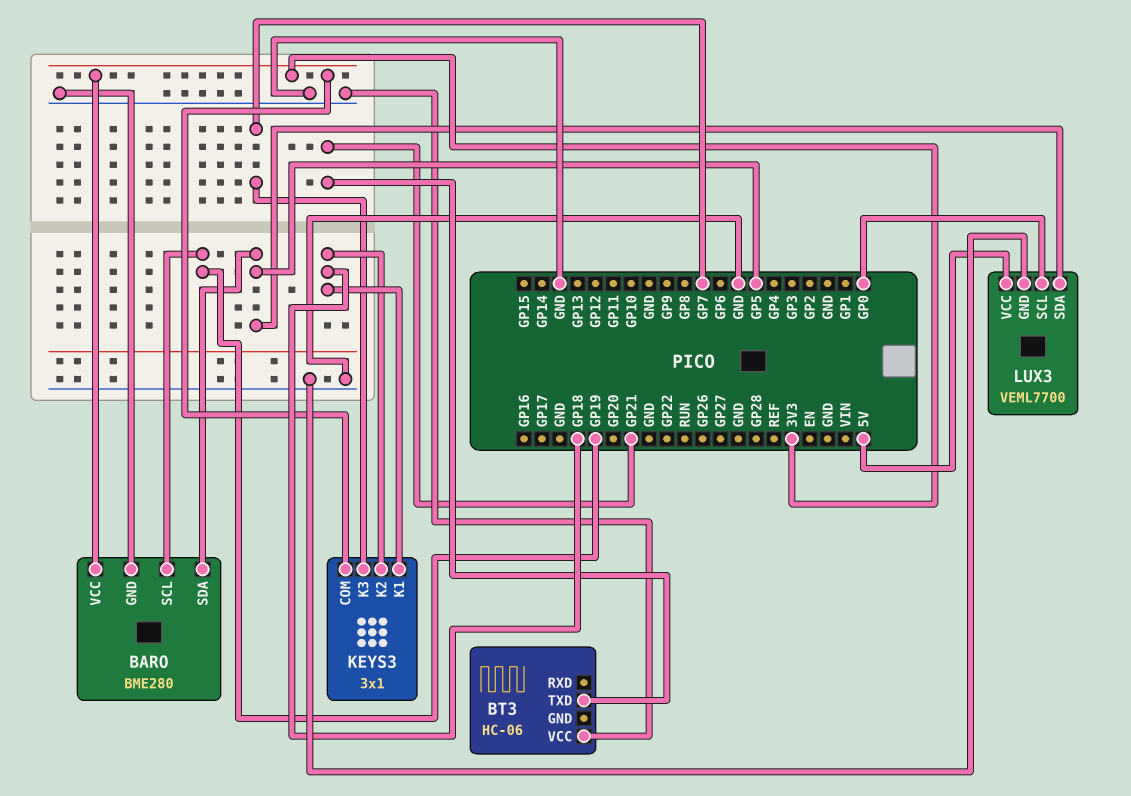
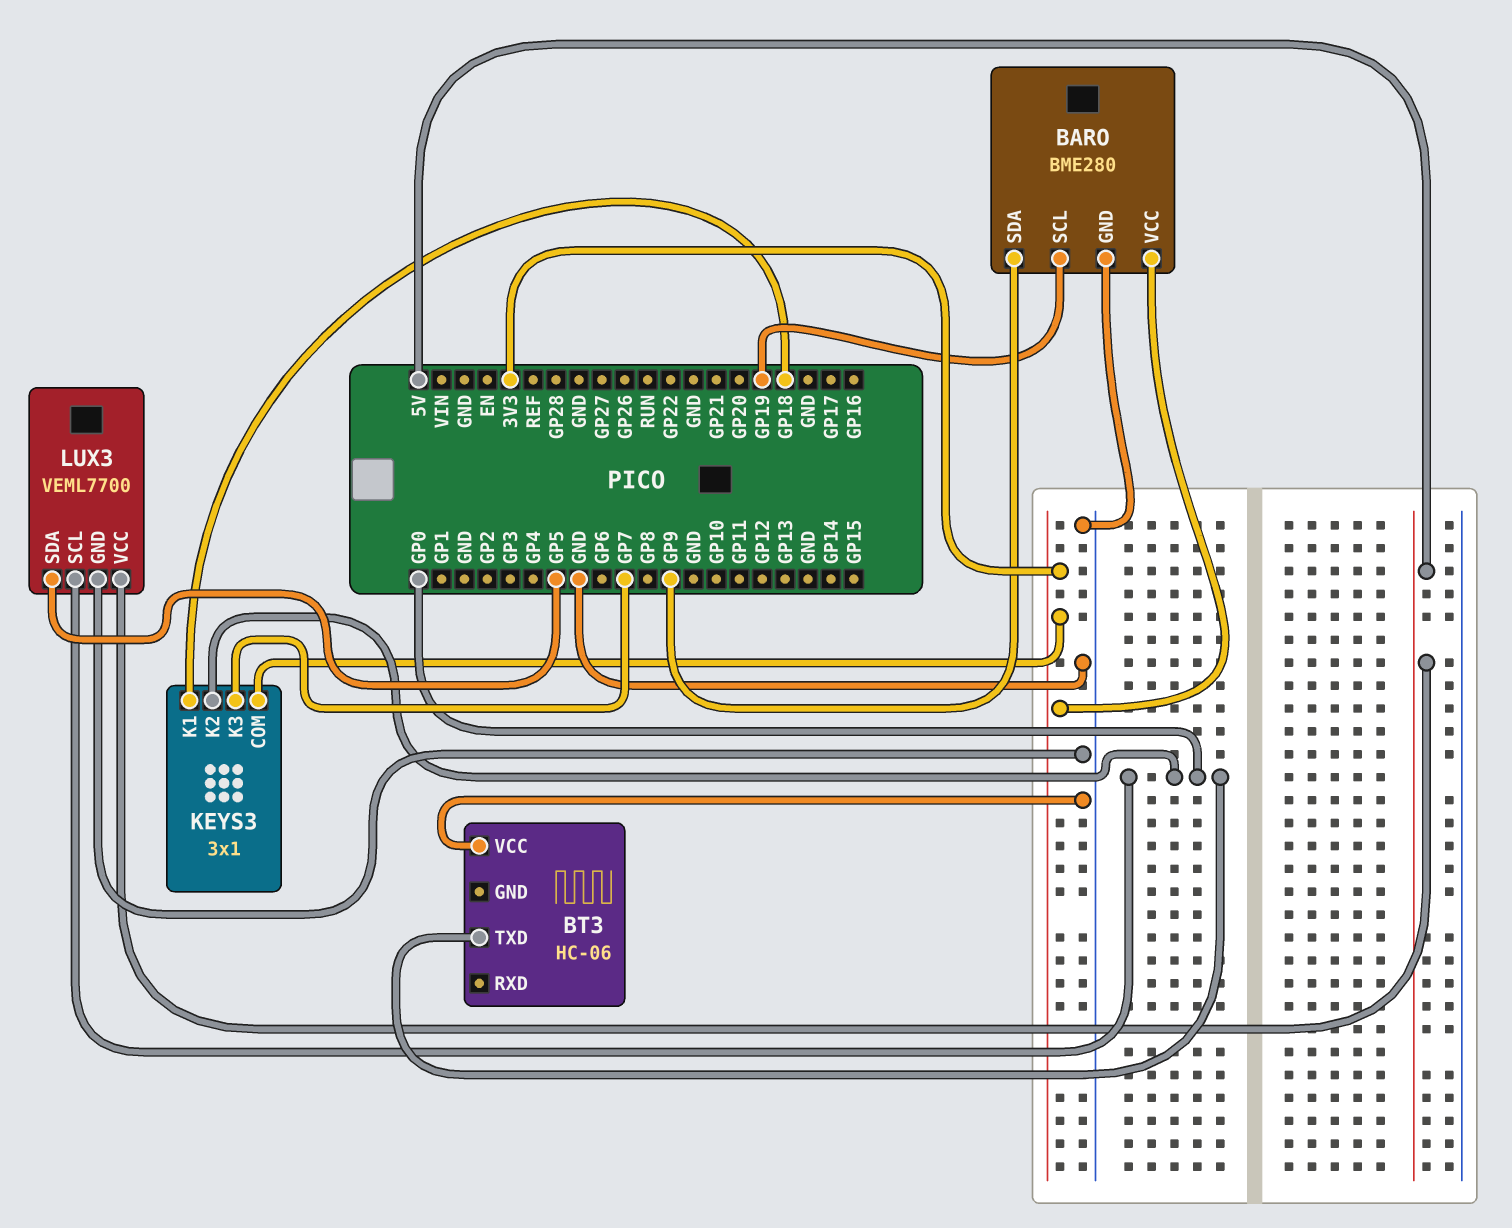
BARO pin SDA: GP5 -> GP9
BT3 pin TXD: GP21 -> GP0
KEYS3 pin K2: GP18 -> GP0

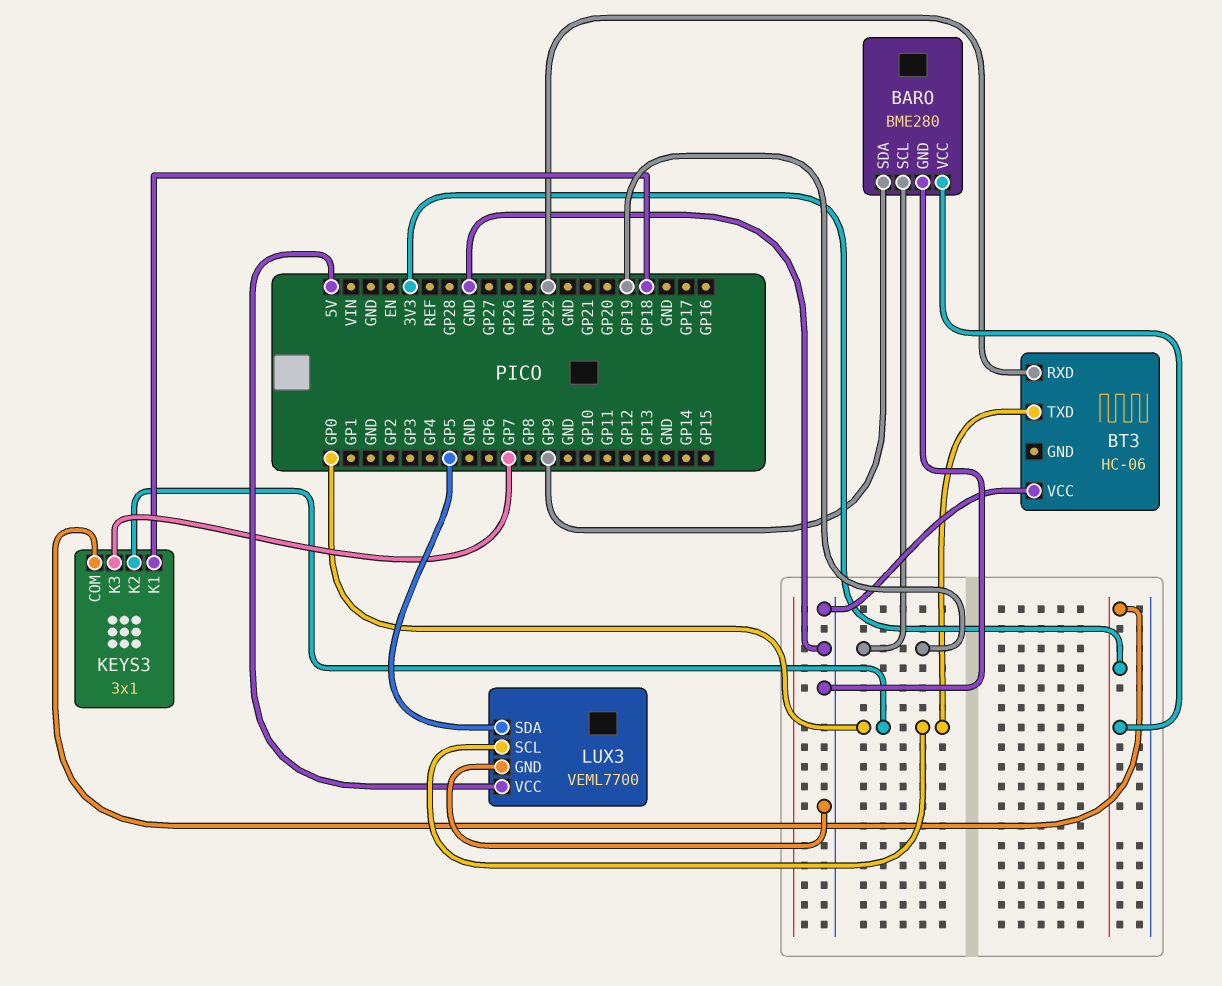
BT3 pin RXD: none -> GP22

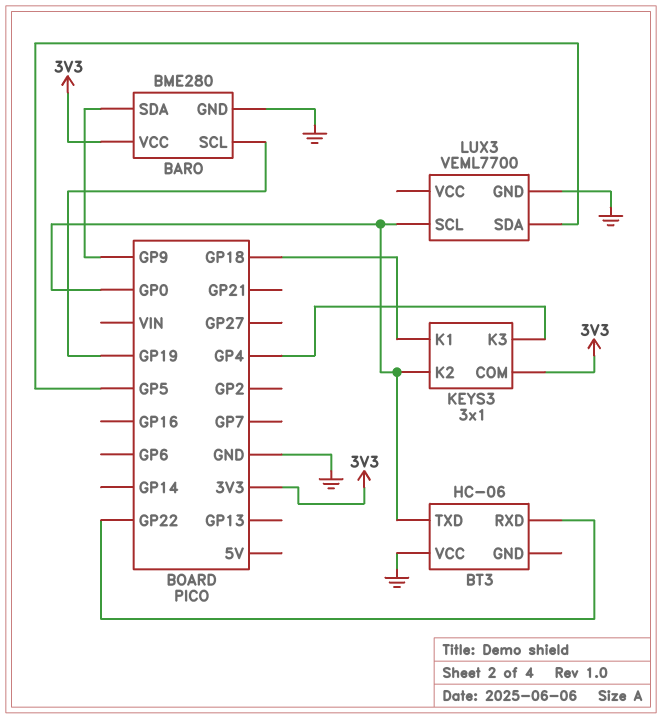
KEYS3 pin K3: GP7 -> GP4
LUX3 pin VCC: 5V -> none

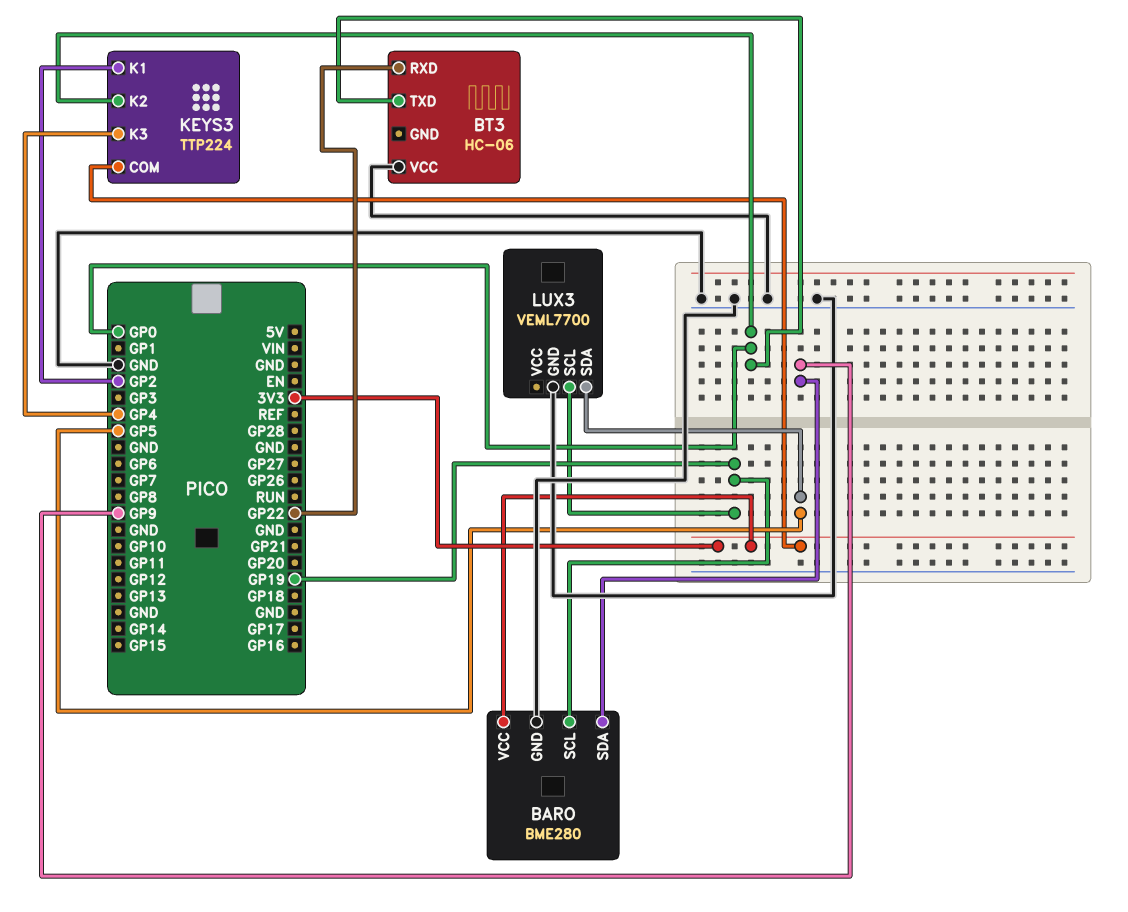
KEYS3: 3x1 -> TTP224
KEYS3 pin K1: GP18 -> GP2
LUX3 pin SCL: GP0 -> GP19

